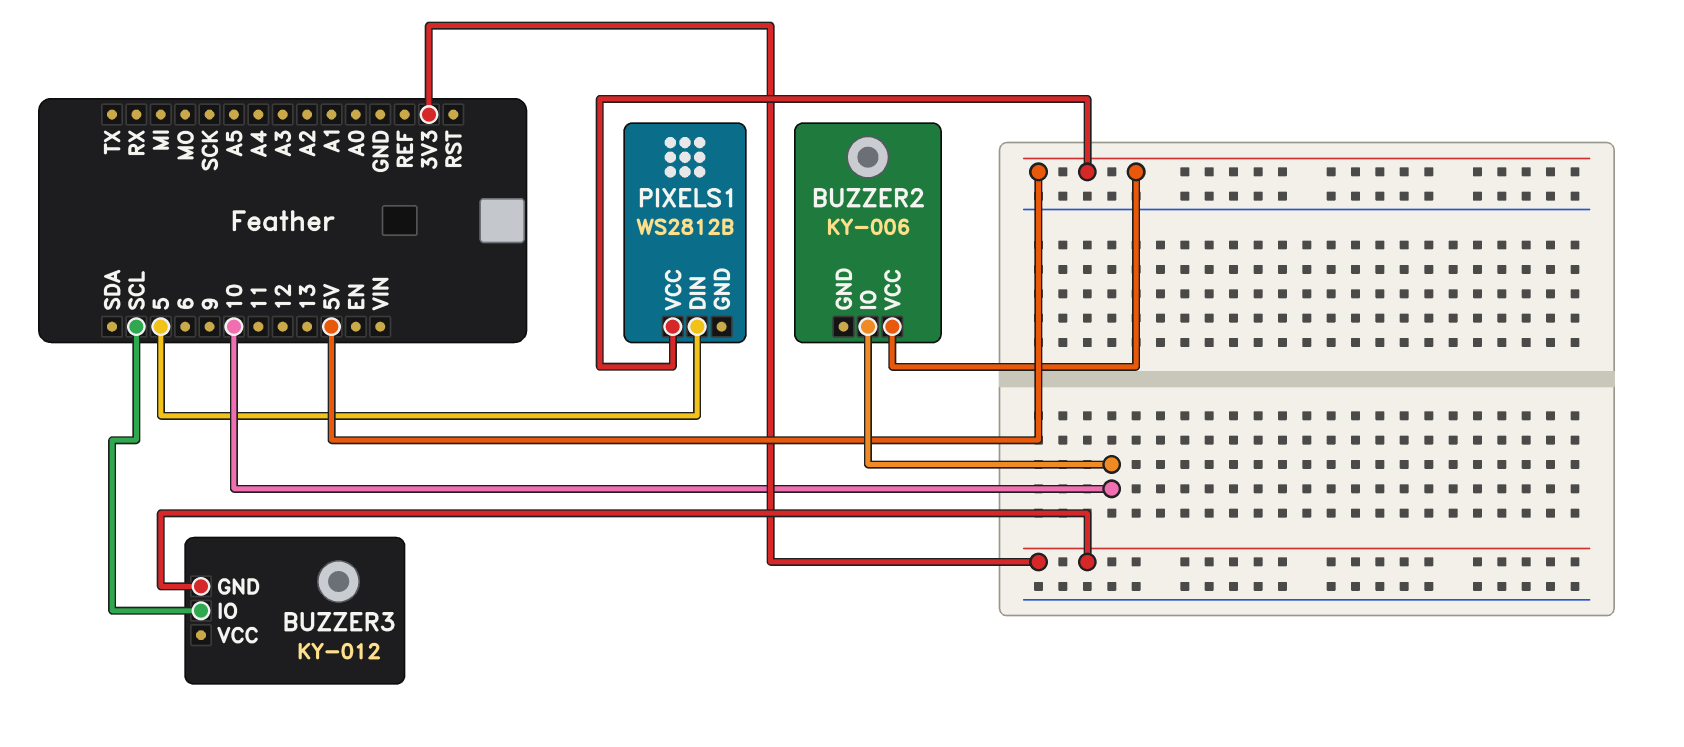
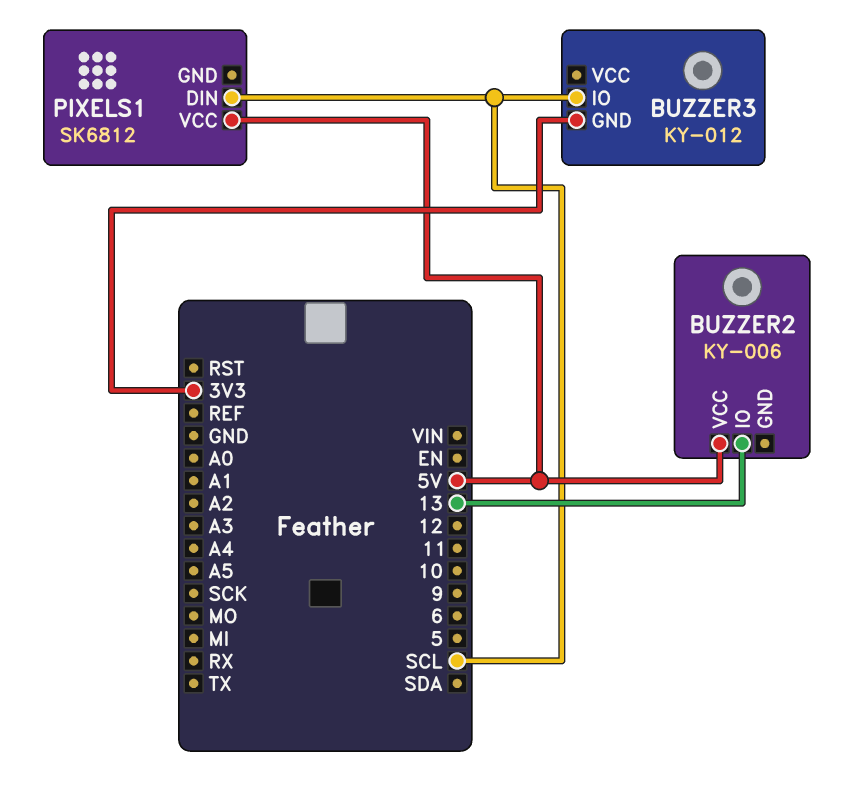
BUZZER2 pin IO: 10 -> 13
PIXELS1: WS2812B -> SK6812
PIXELS1 pin DIN: 5 -> SCL

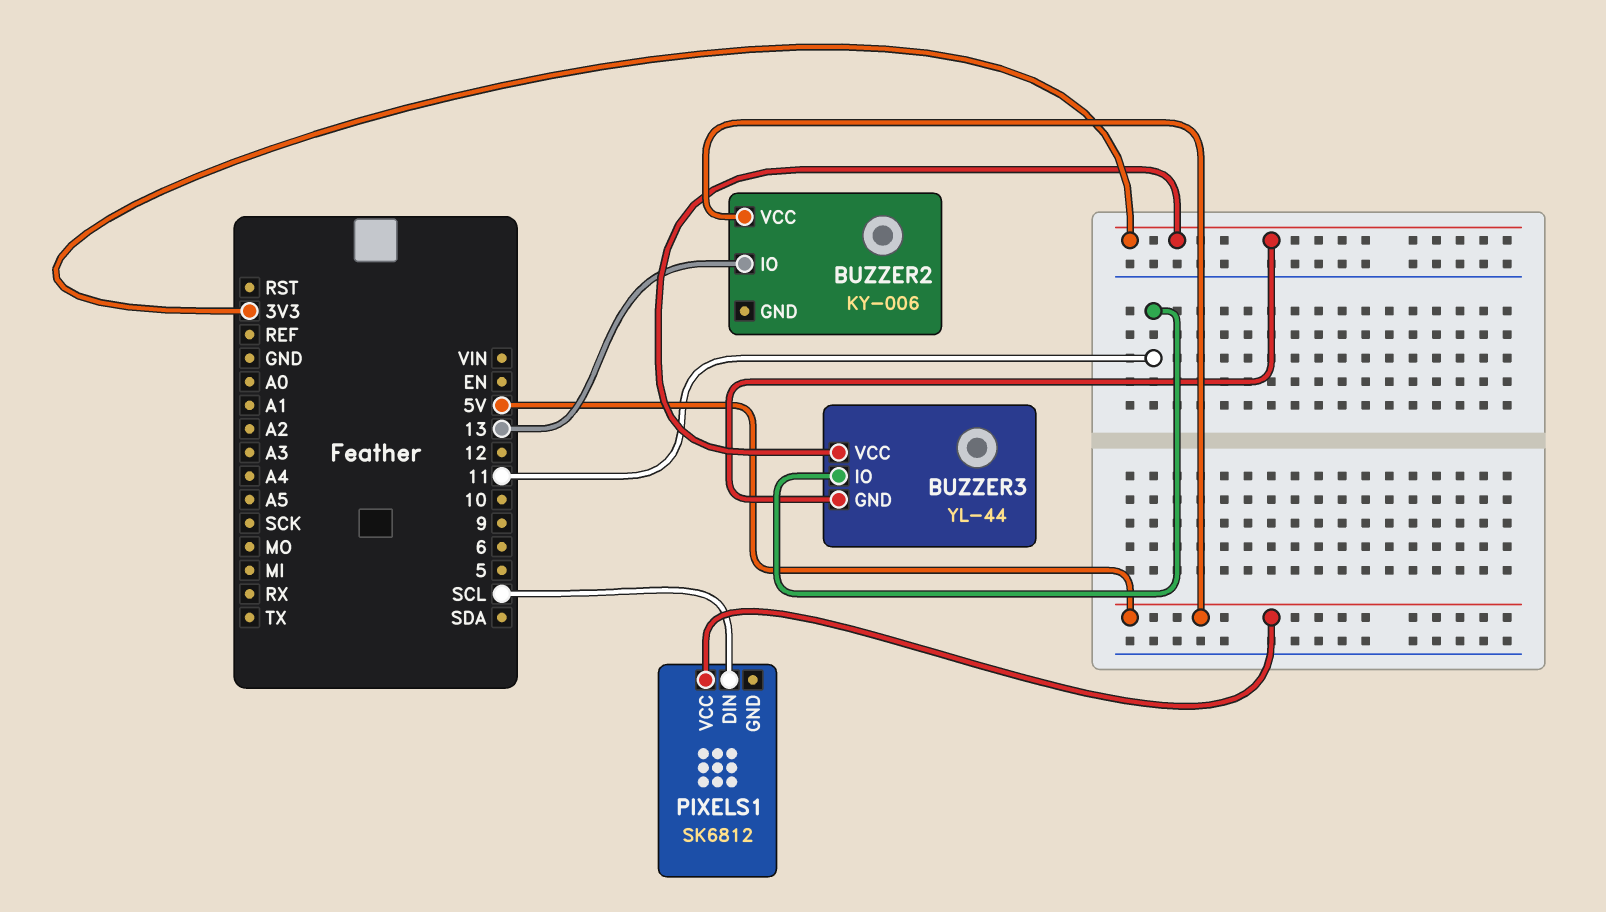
BUZZER3: KY-012 -> YL-44
BUZZER3 pin IO: SCL -> 11
BUZZER3 pin VCC: none -> 3V3

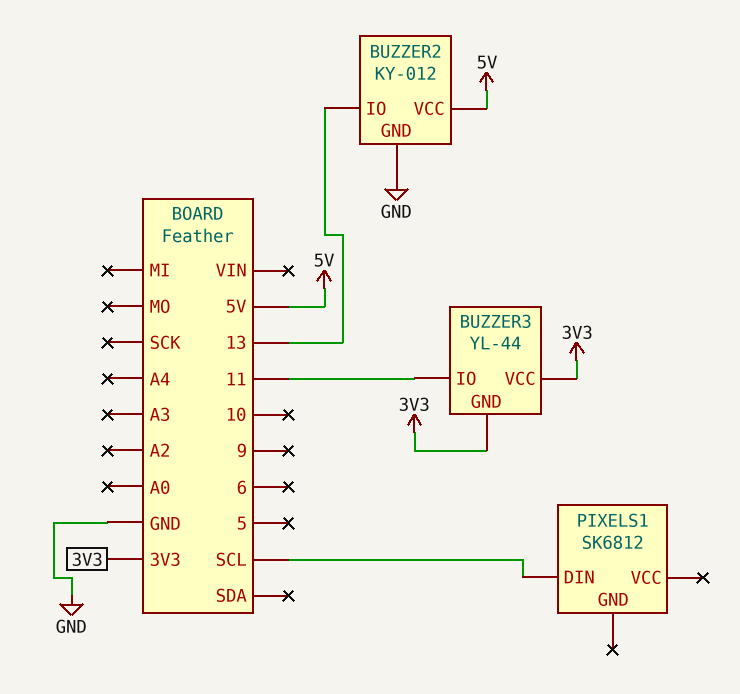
BUZZER2: KY-006 -> KY-012
BUZZER2 pin GND: none -> GND
PIXELS1 pin VCC: 5V -> none

